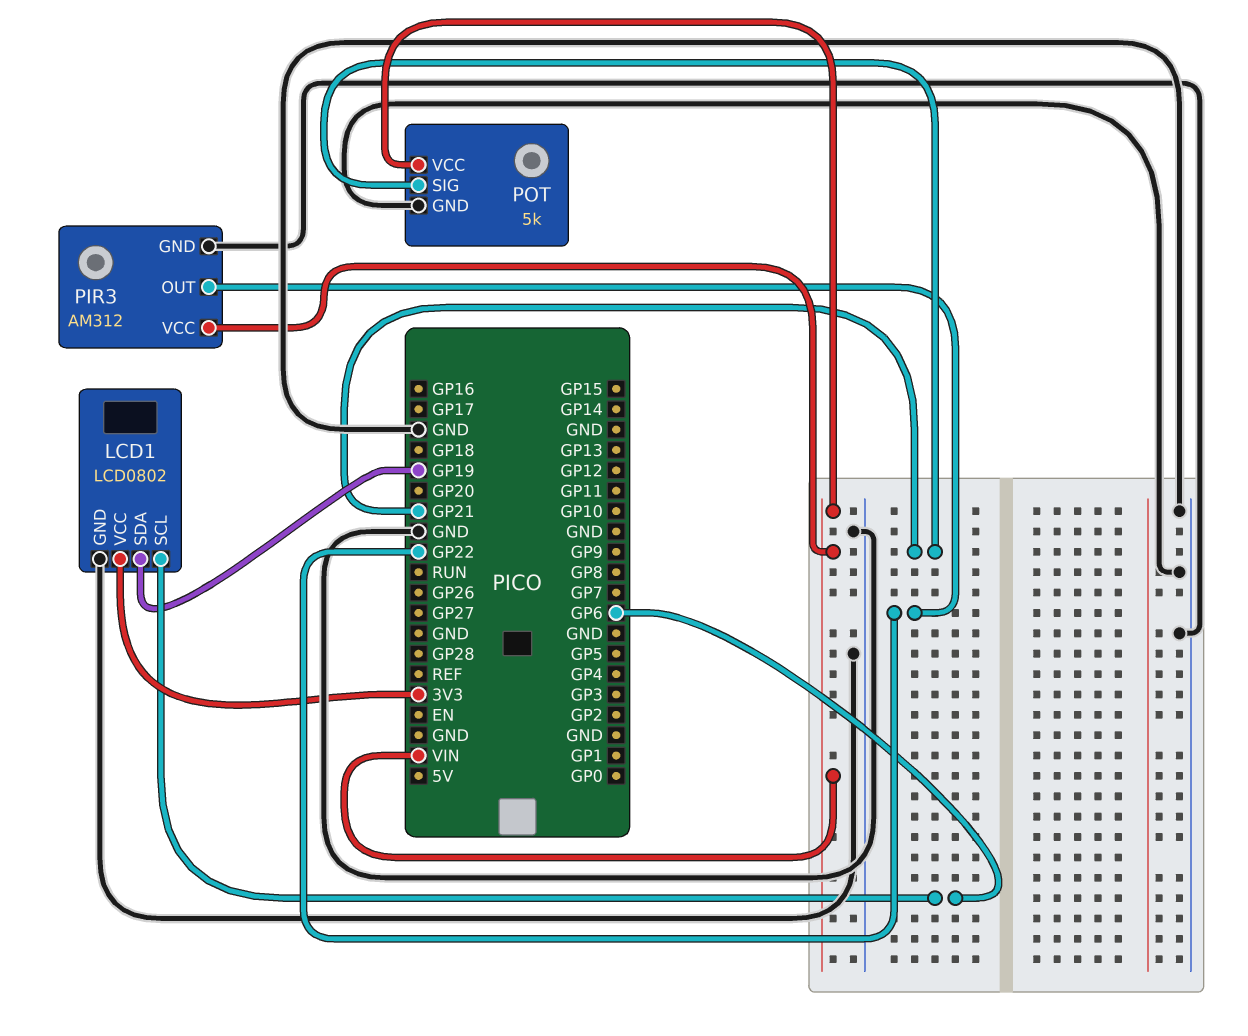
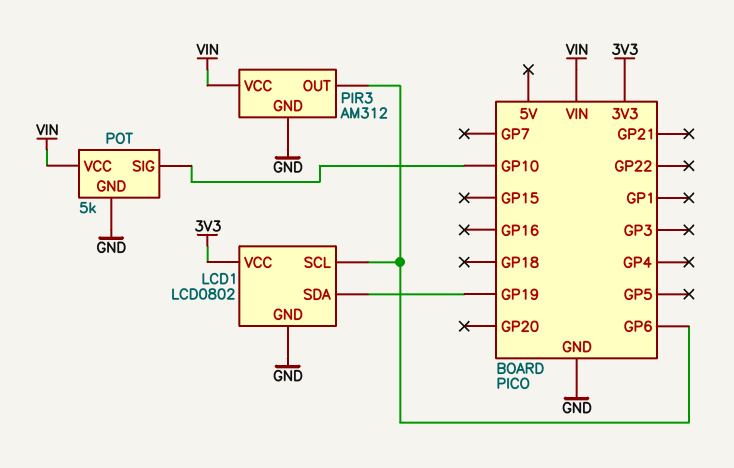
PIR3 pin OUT: GP22 -> GP6
POT pin SIG: GP21 -> GP10

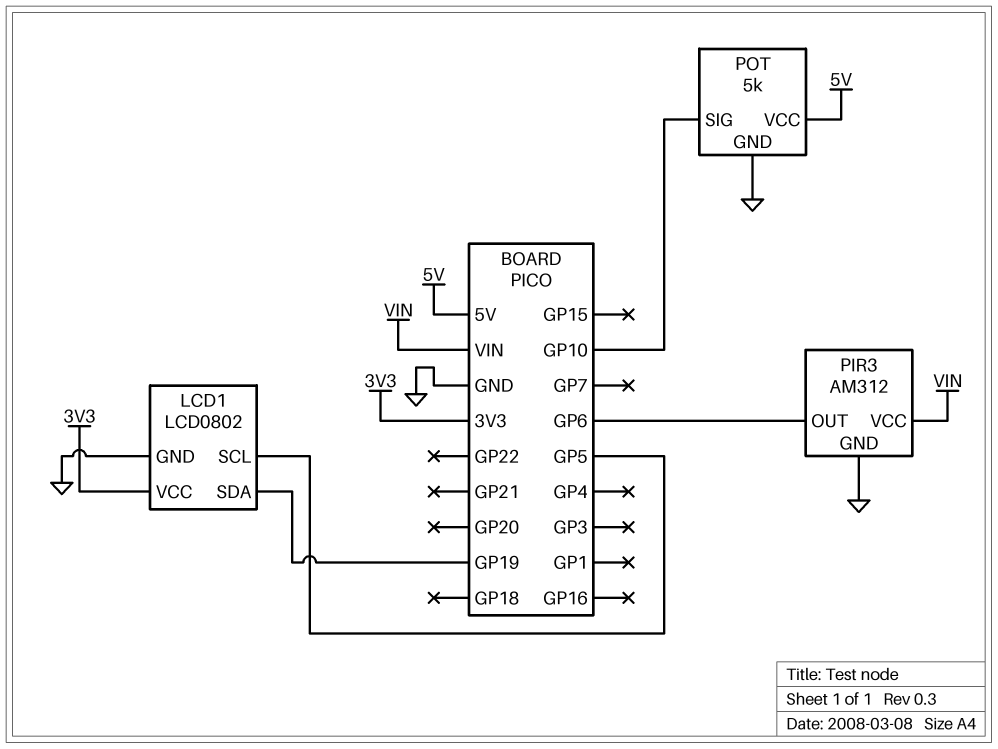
LCD1 pin SCL: GP6 -> GP5
POT pin VCC: VIN -> 5V

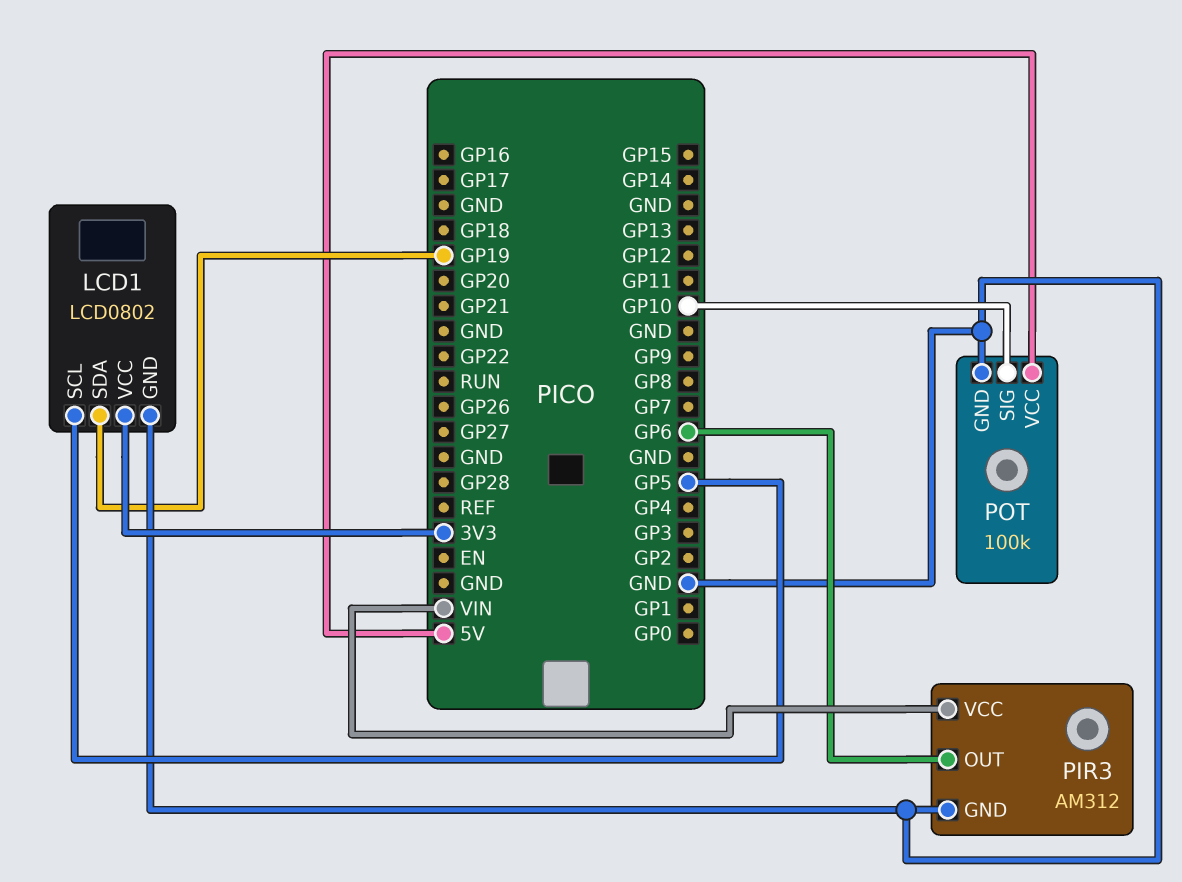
POT: 5k -> 100k

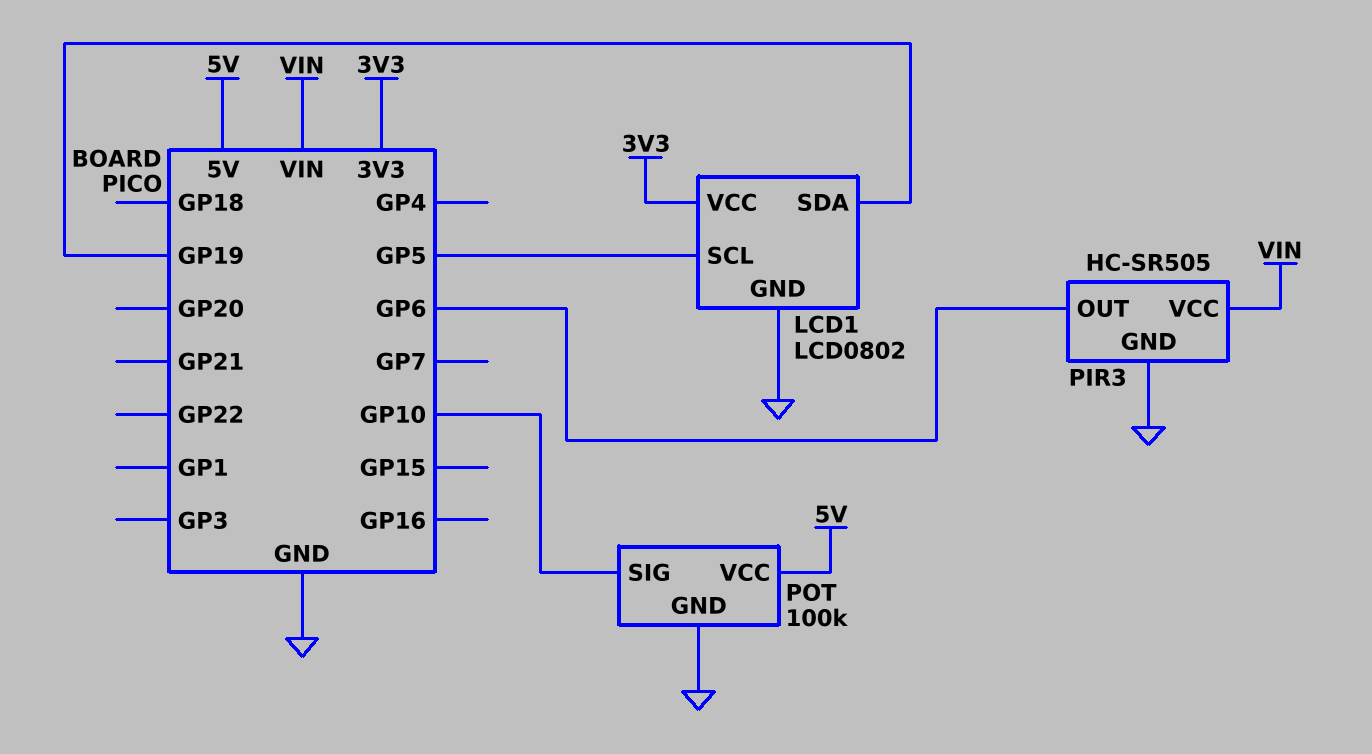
PIR3: AM312 -> HC-SR505

